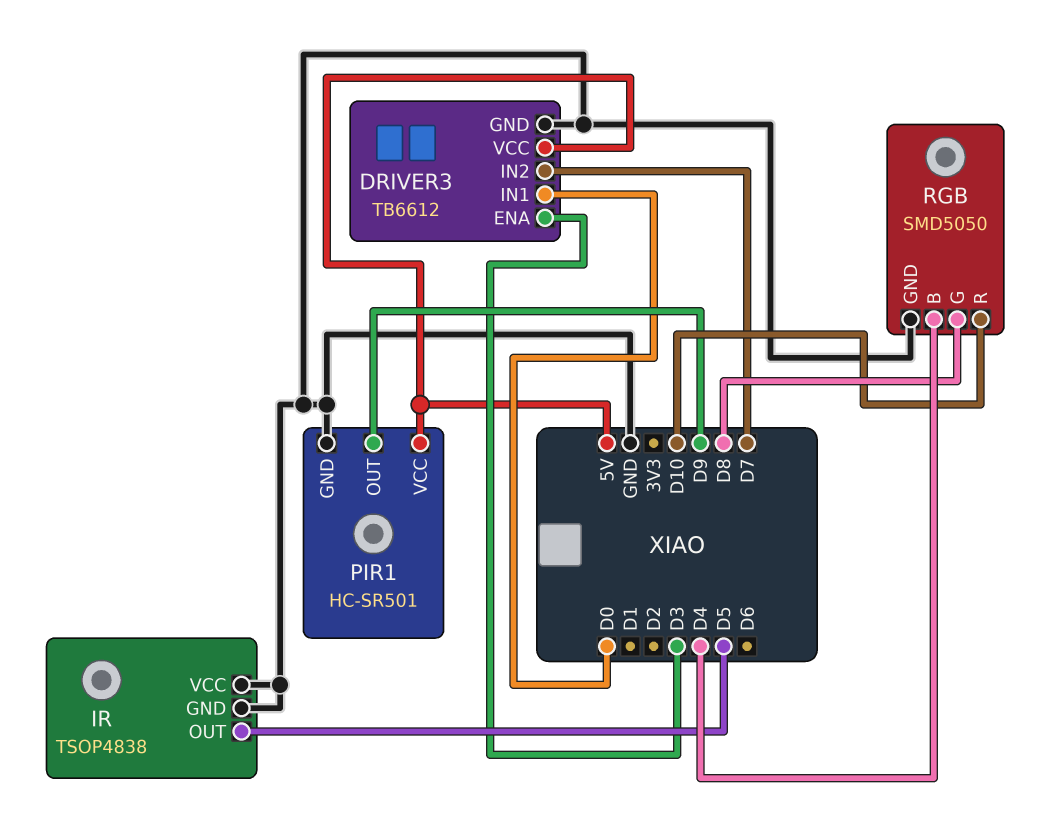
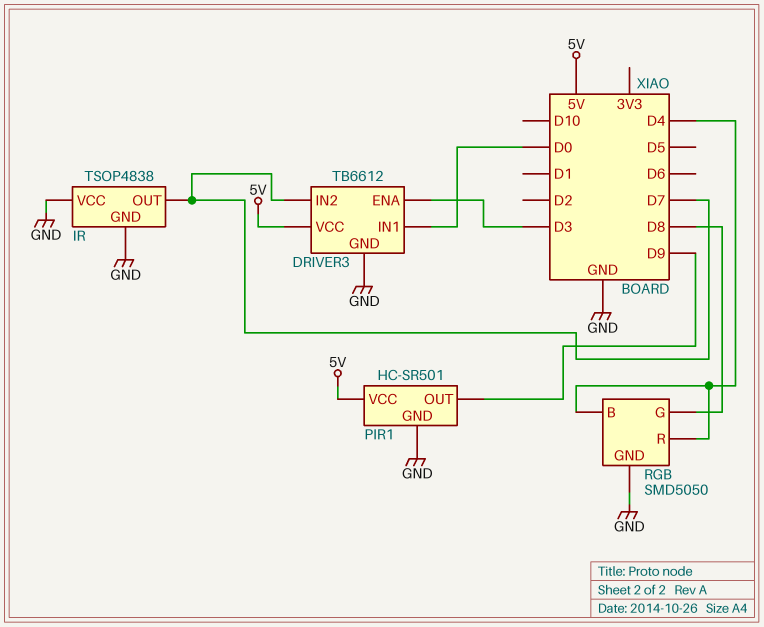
IR pin OUT: D5 -> D7
RGB pin R: D10 -> D4

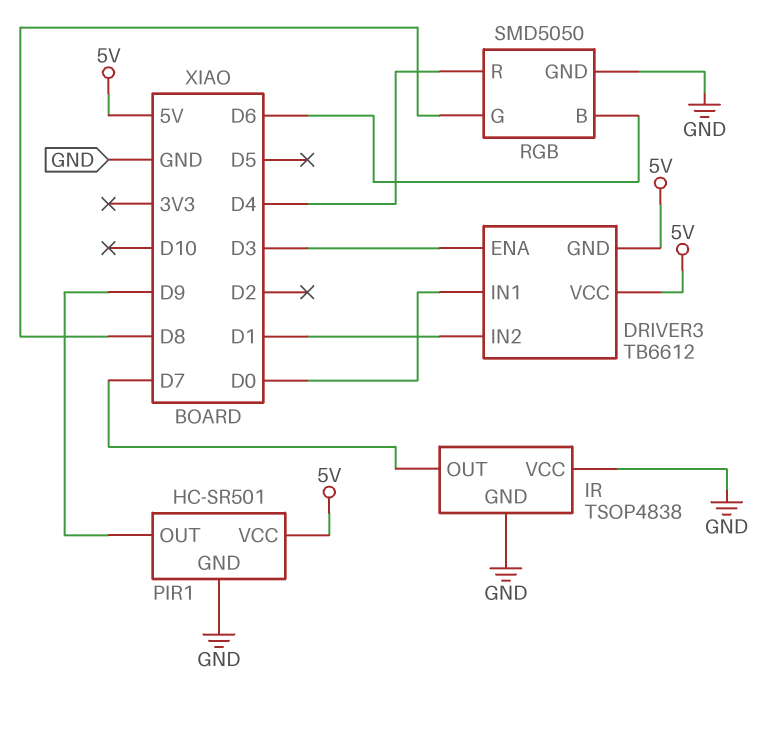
DRIVER3 pin GND: GND -> 5V
DRIVER3 pin IN2: D7 -> D1
RGB pin B: D4 -> D6

